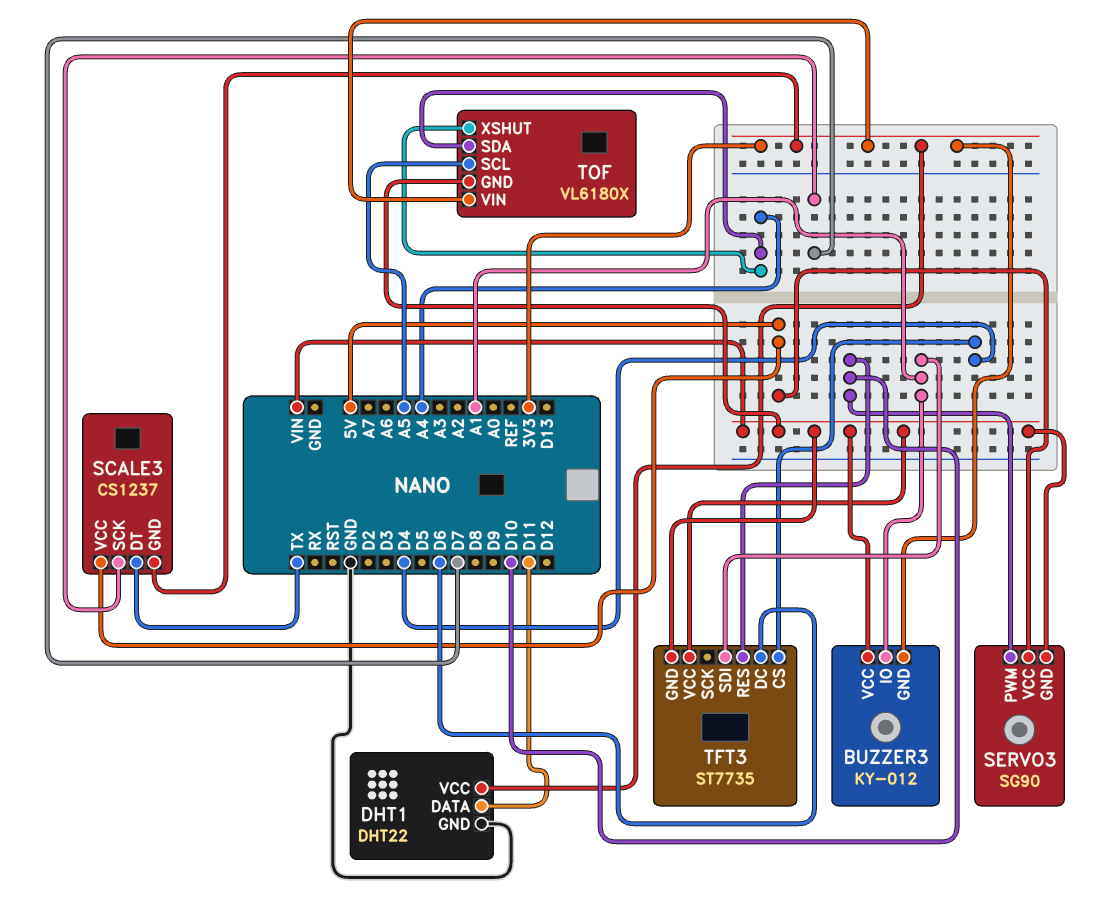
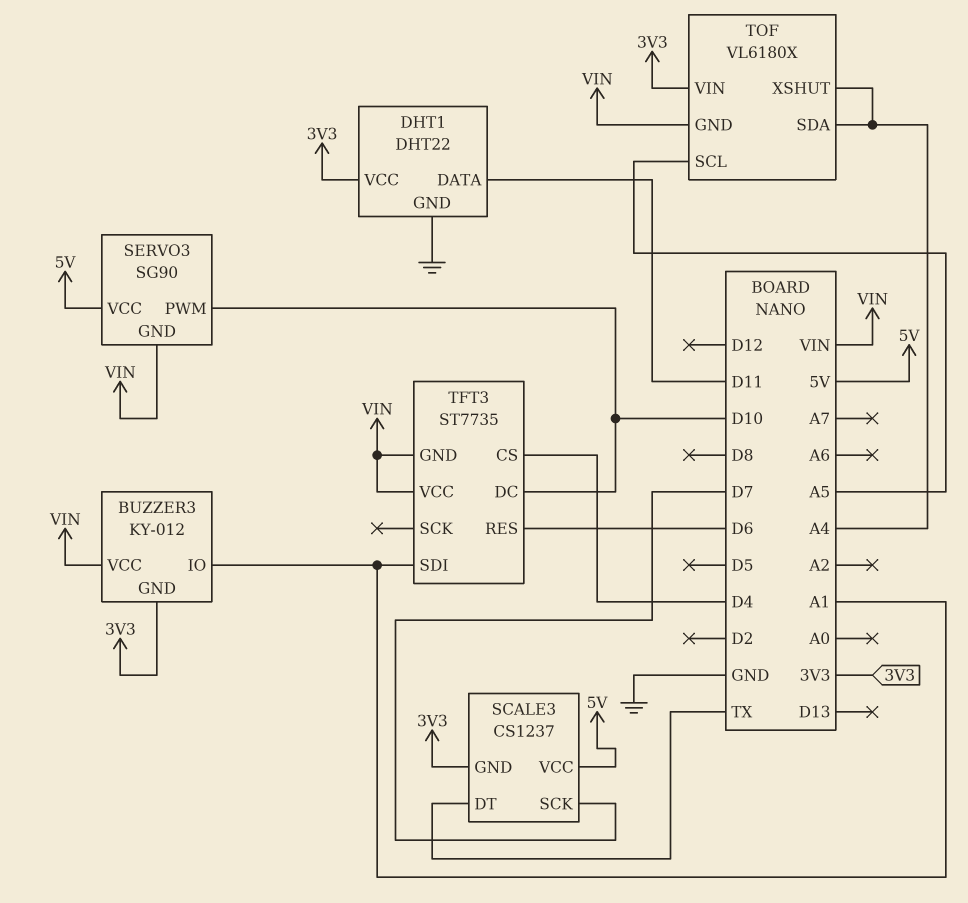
TFT3 pin DC: D6 -> D10
TFT3 pin RES: D10 -> D6

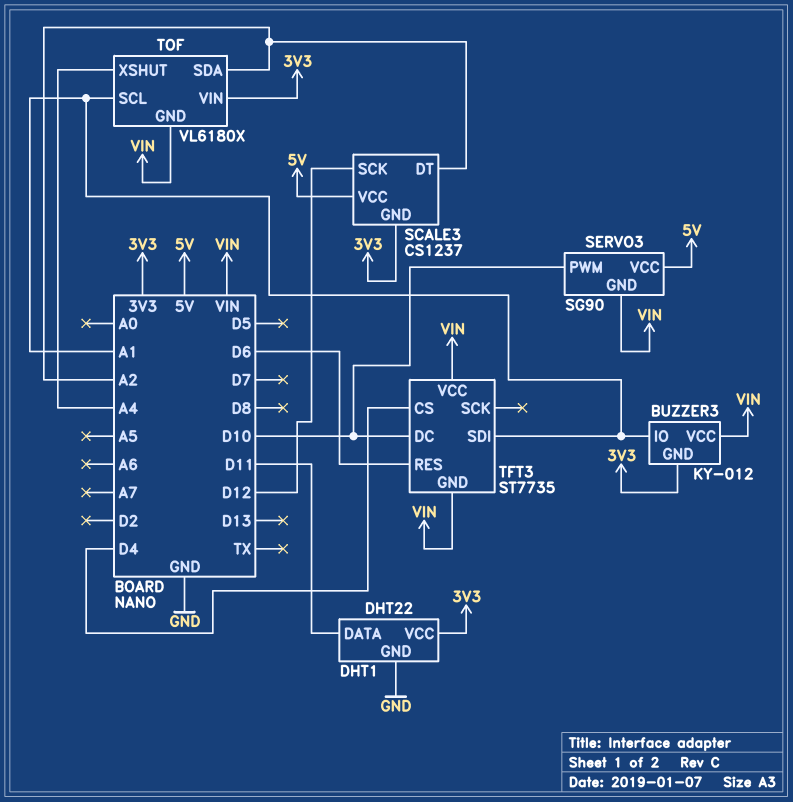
SCALE3 pin DT: TX -> A2
SCALE3 pin SCK: D7 -> D12
TOF pin SCL: A5 -> A1
TOF pin SDA: A4 -> A2

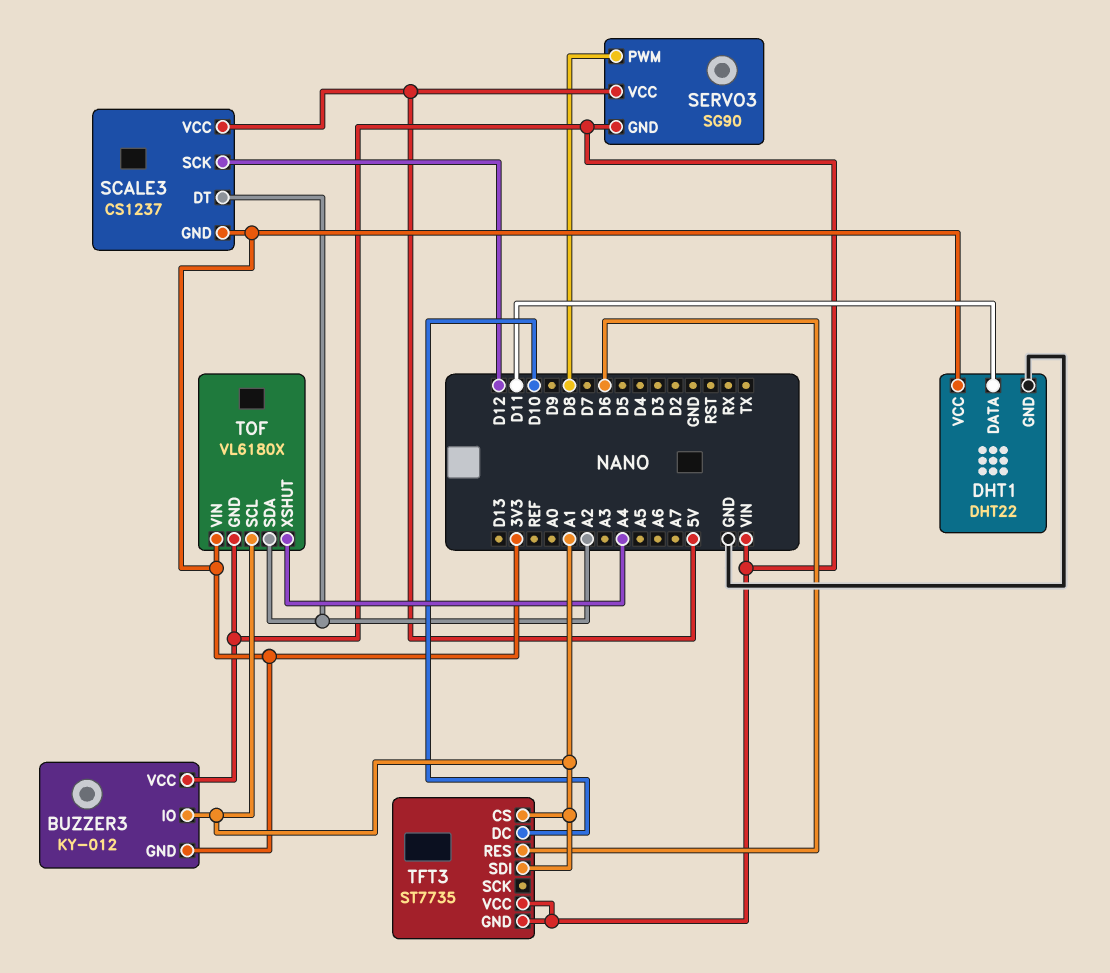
SERVO3 pin PWM: D10 -> D8
TFT3 pin CS: D4 -> A1

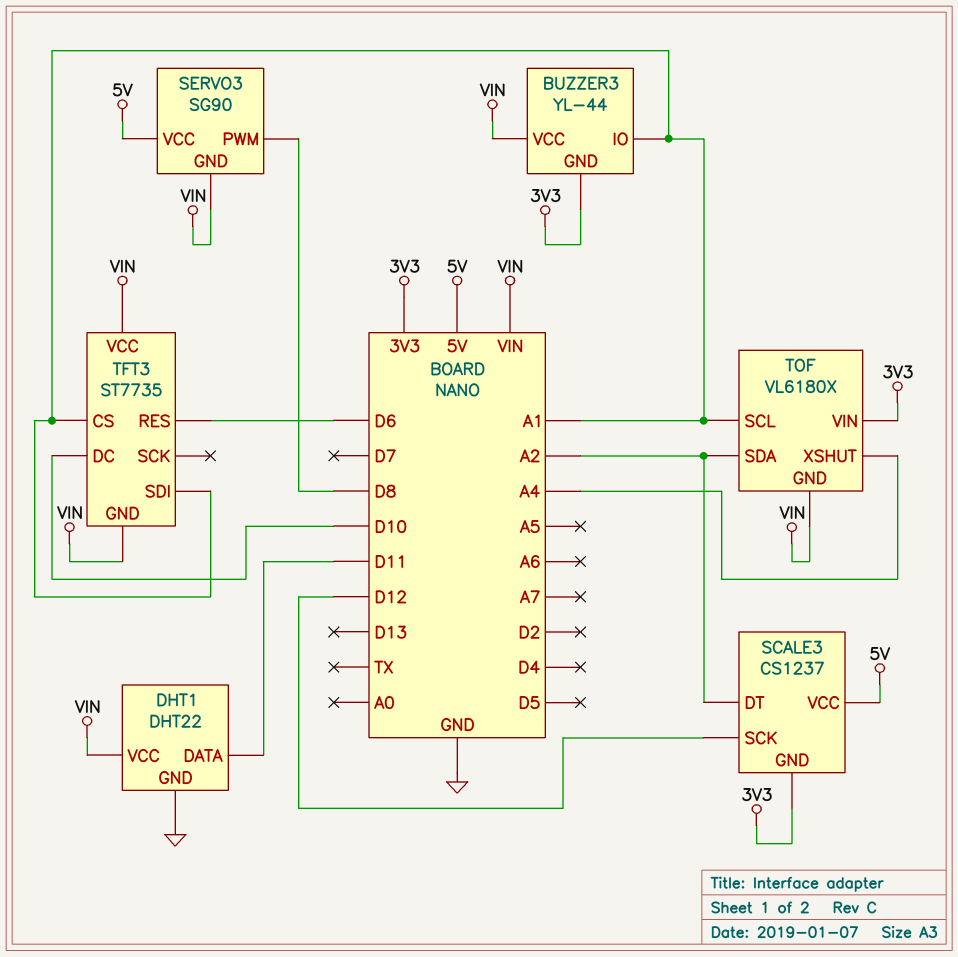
BUZZER3: KY-012 -> YL-44
DHT1 pin VCC: 3V3 -> VIN

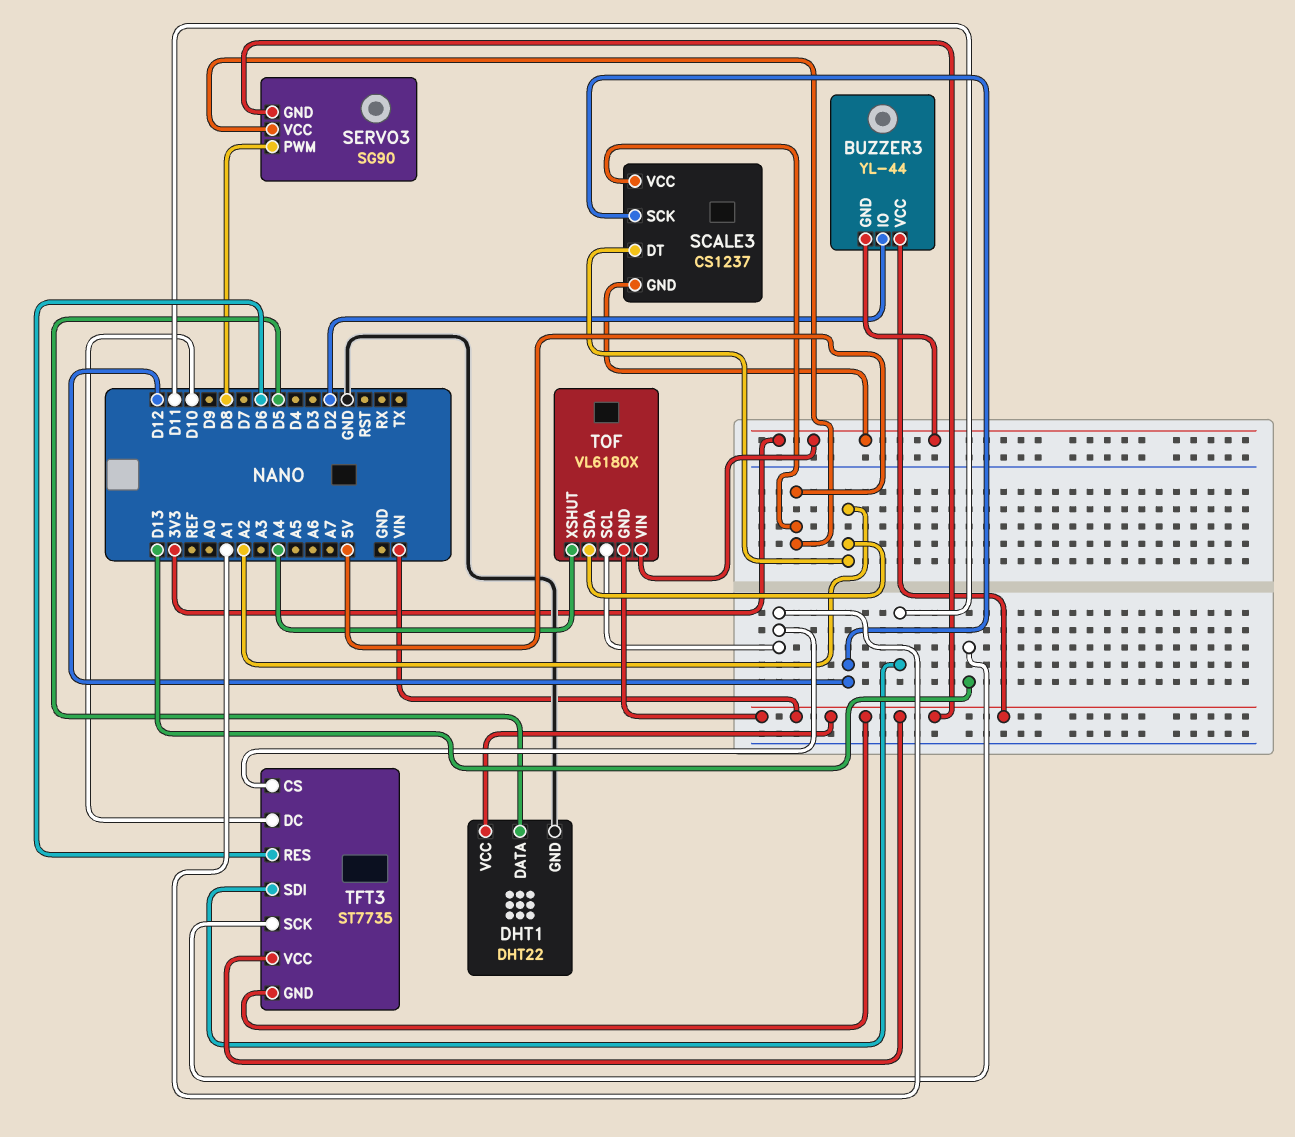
BUZZER3 pin IO: A1 -> D2
DHT1 pin DATA: D11 -> D5
TFT3 pin SCK: none -> D13
TFT3 pin SDI: A1 -> D11

